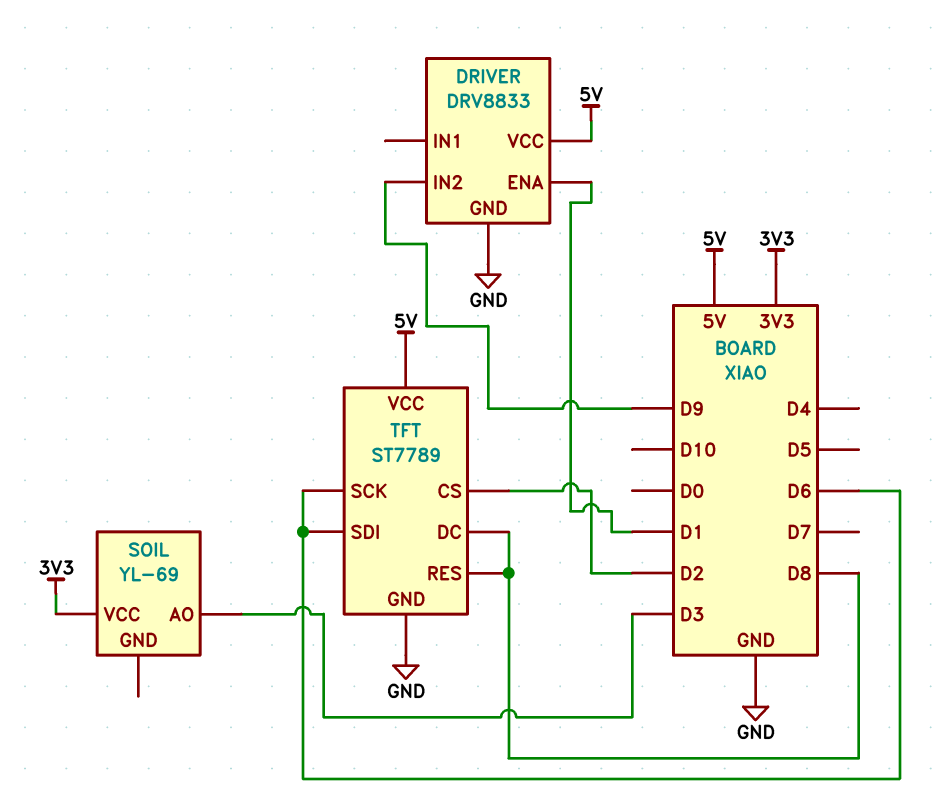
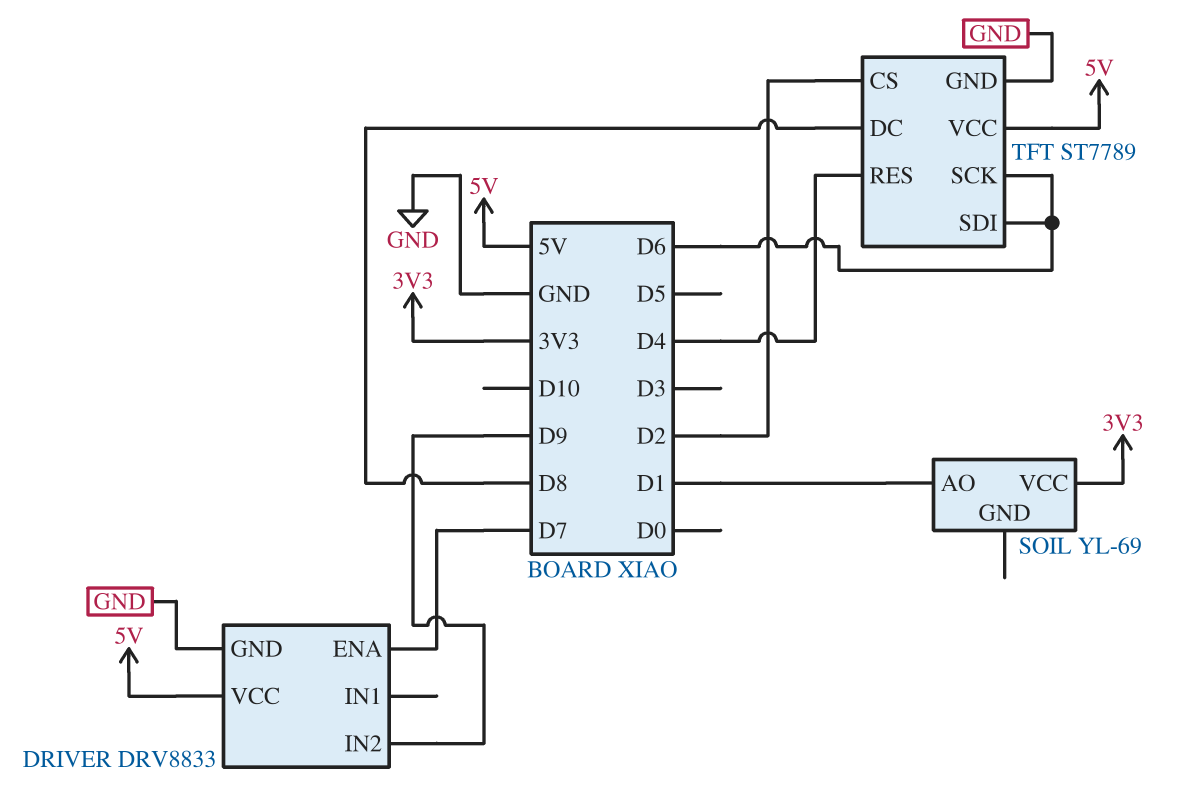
DRIVER pin ENA: D1 -> D7
SOIL pin AO: D3 -> D1
TFT pin RES: D8 -> D4

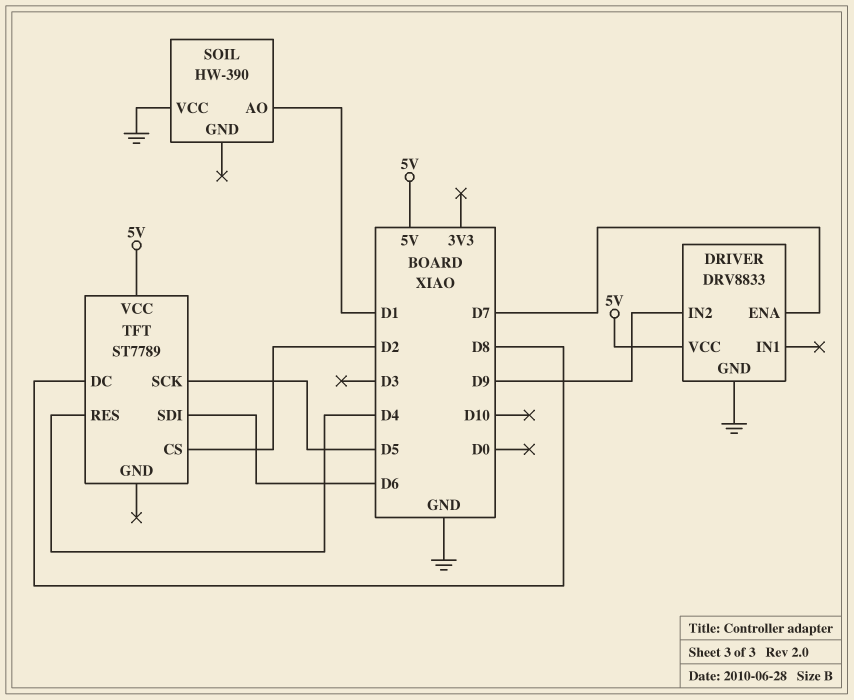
SOIL: YL-69 -> HW-390
SOIL pin VCC: 3V3 -> GND
TFT pin GND: GND -> none
TFT pin SCK: D6 -> D5

